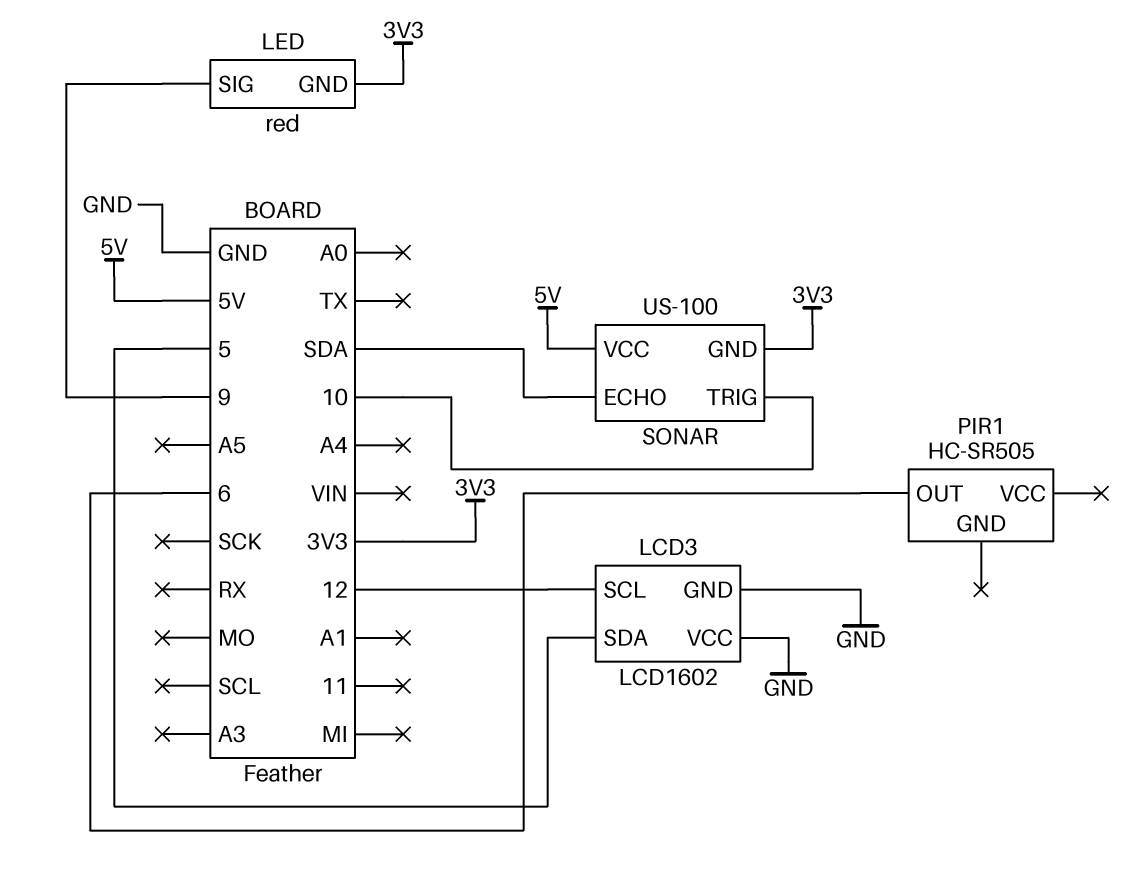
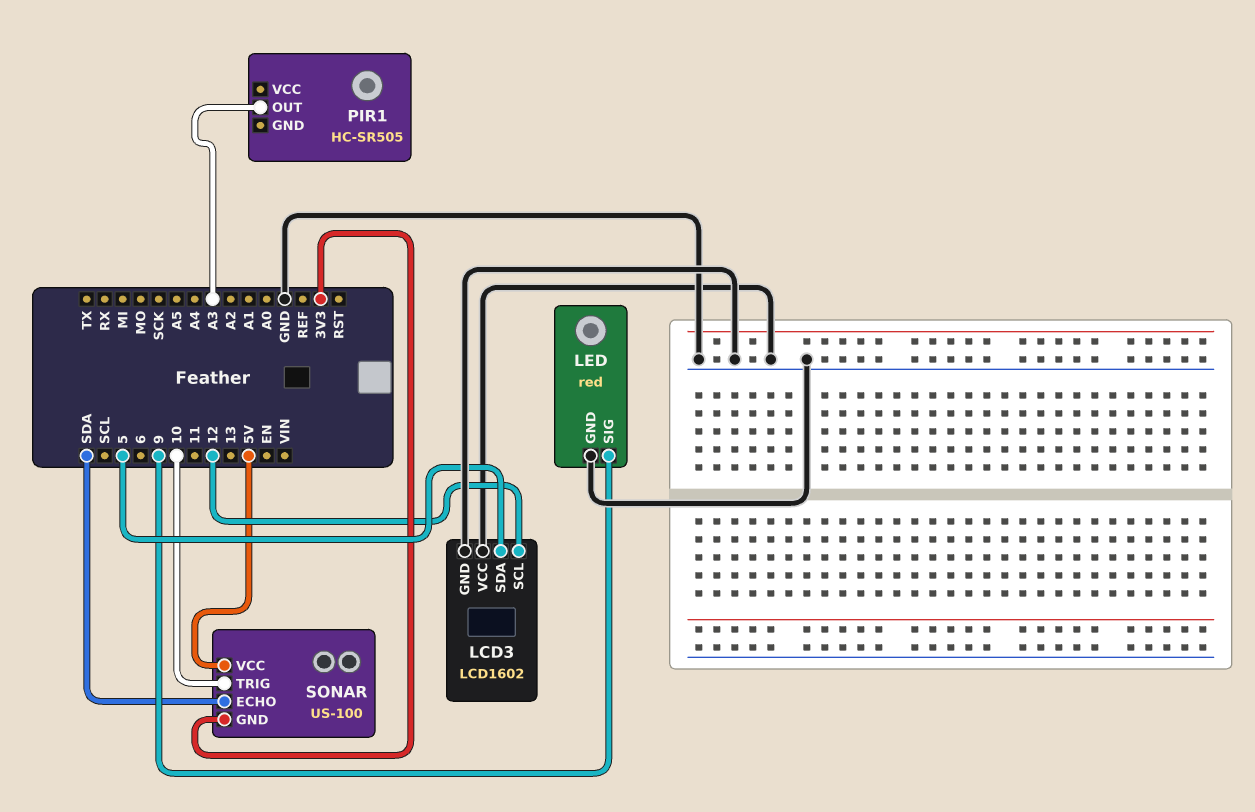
LED pin GND: 3V3 -> GND
PIR1 pin OUT: 6 -> A3

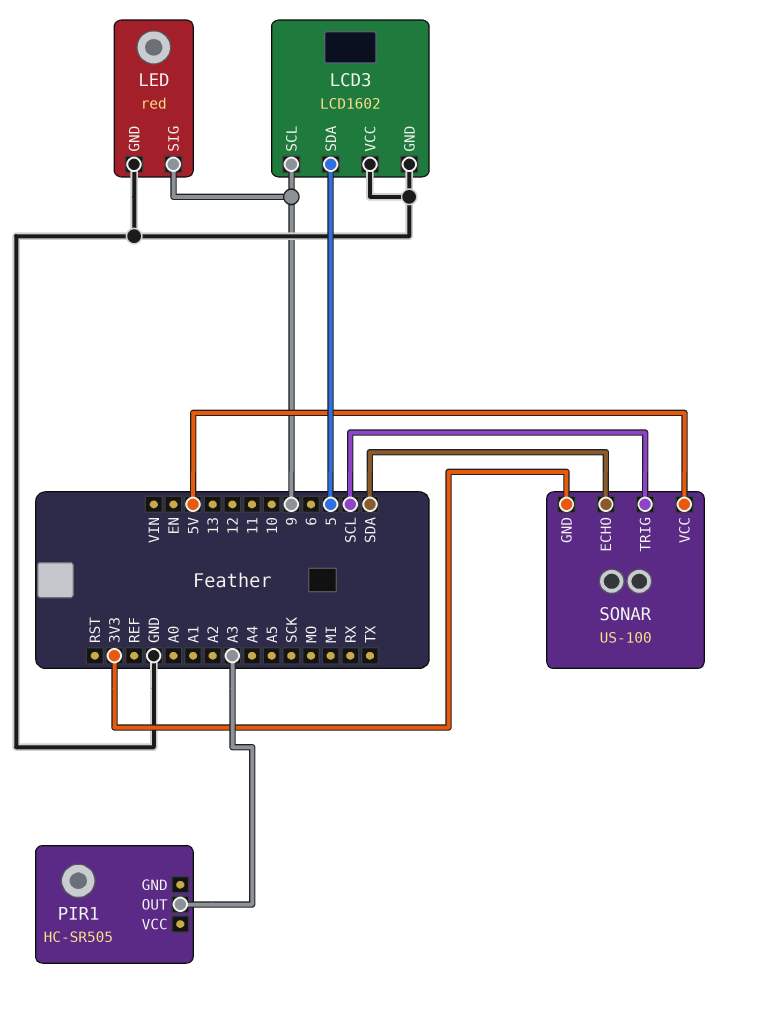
LCD3 pin SCL: 12 -> 9
SONAR pin TRIG: 10 -> SCL

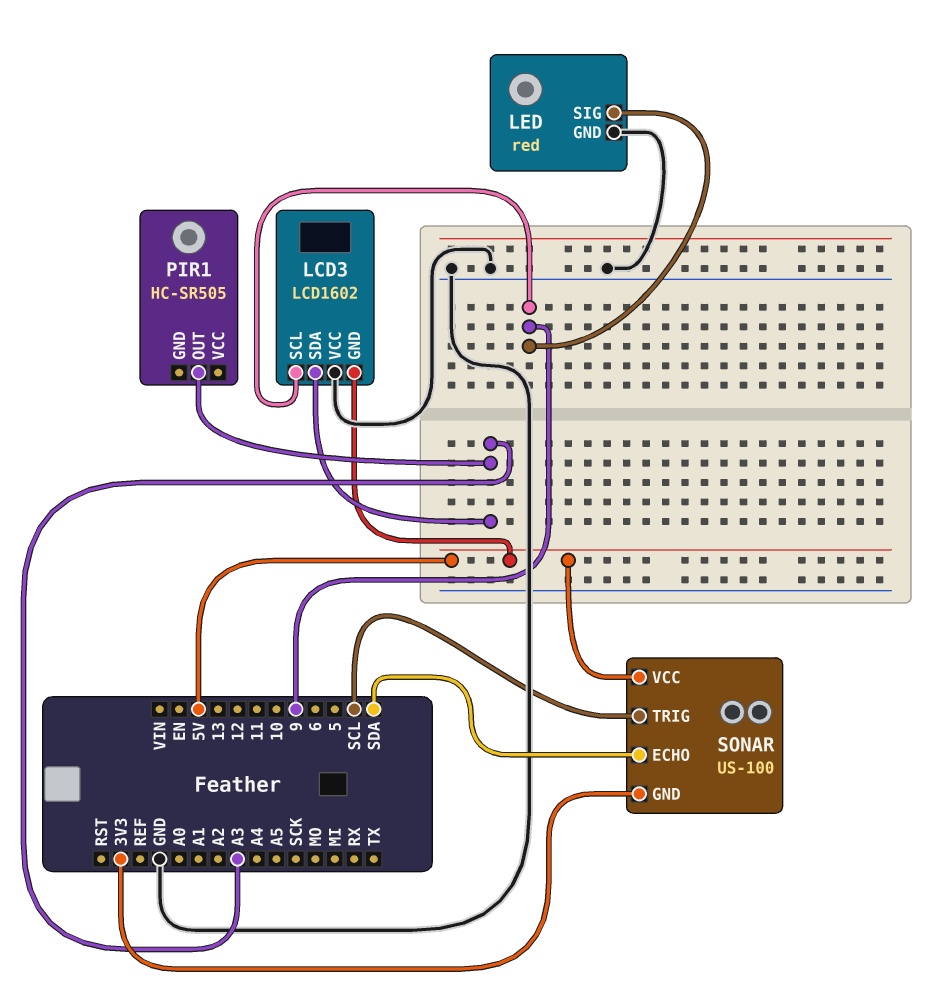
LCD3 pin GND: GND -> 5V
LCD3 pin SDA: 5 -> A3

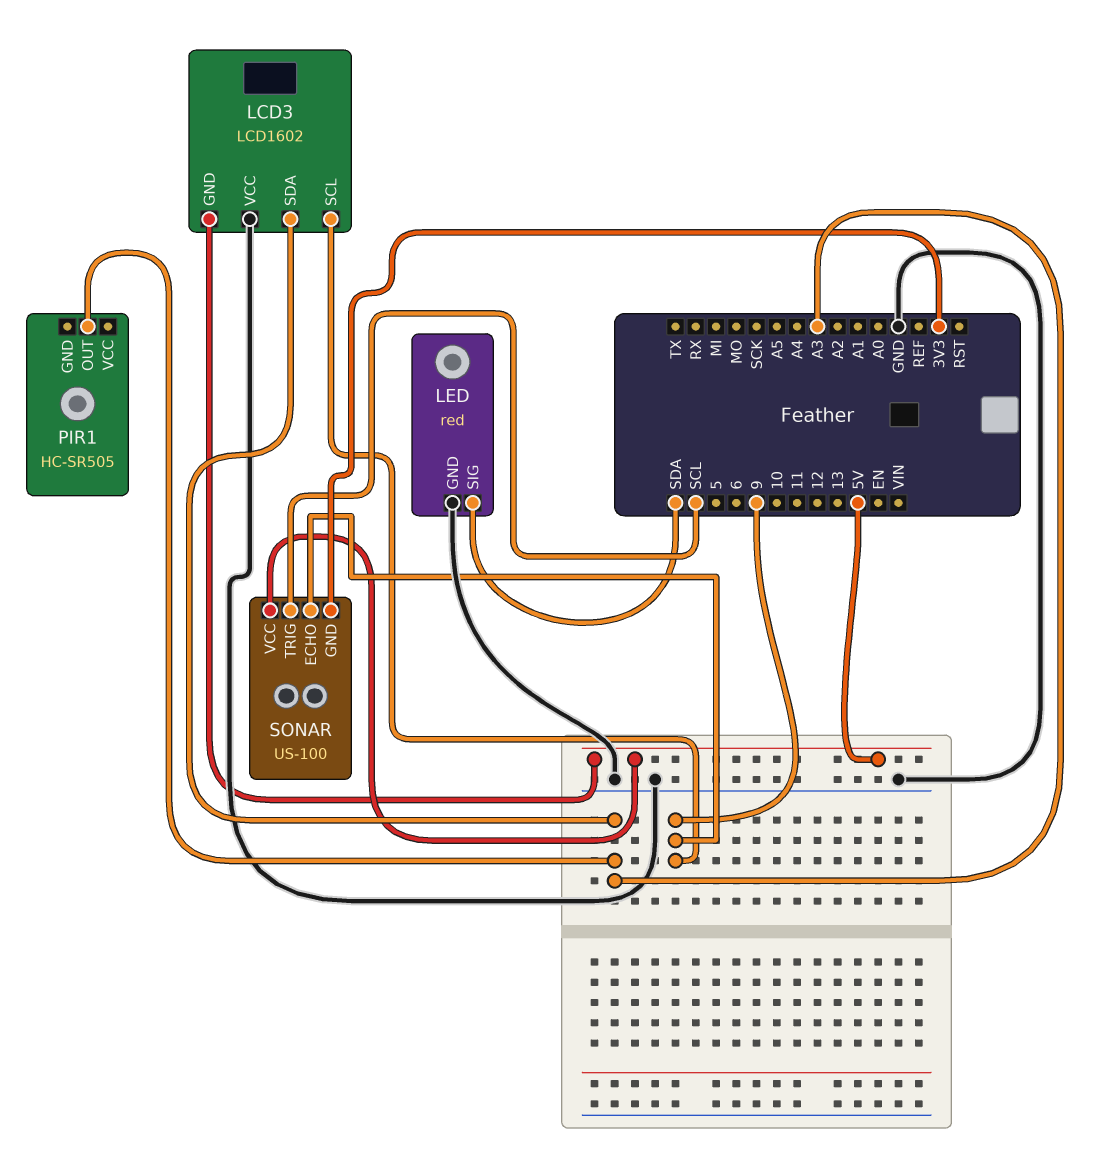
LED pin SIG: 9 -> SDA
SONAR pin ECHO: SDA -> 9

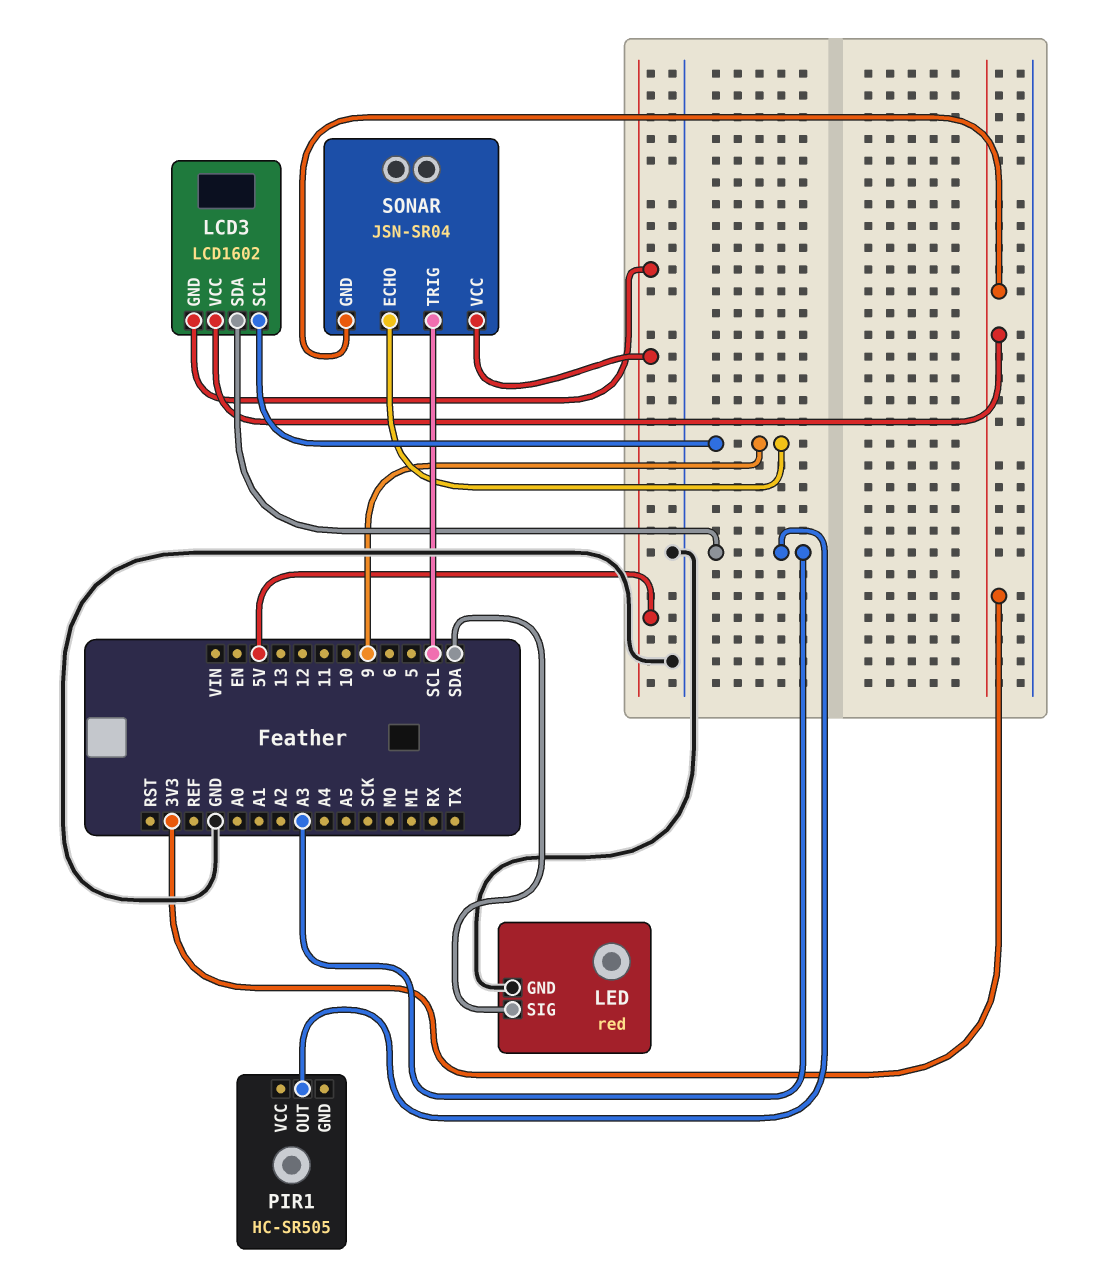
LCD3 pin VCC: GND -> 3V3
SONAR: US-100 -> JSN-SR04

